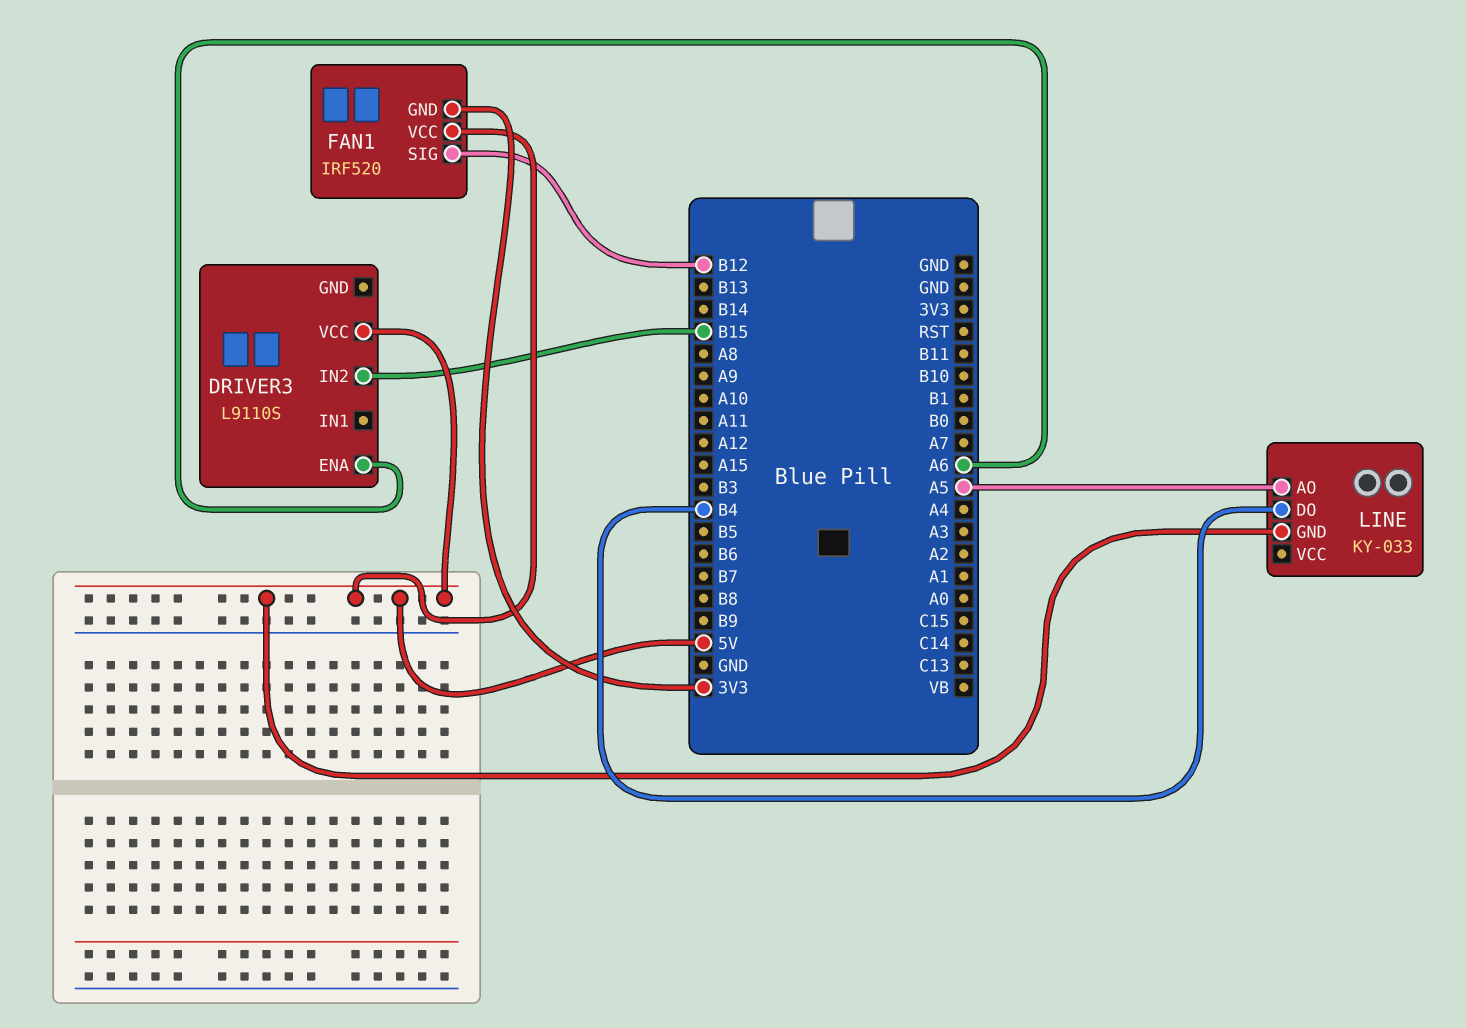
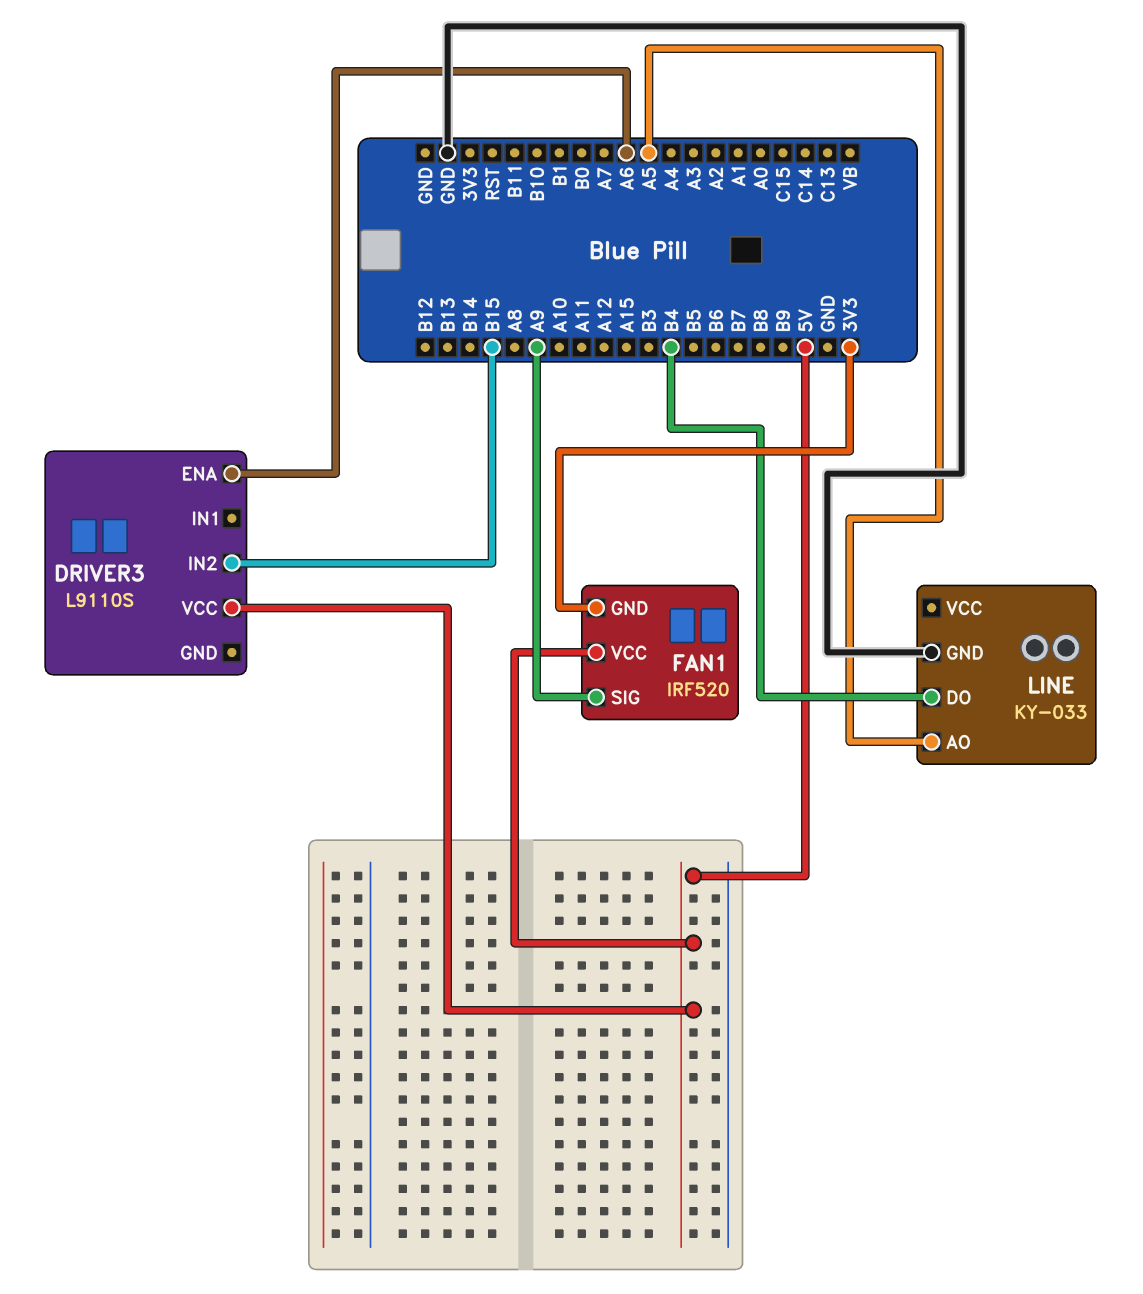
FAN1 pin SIG: B12 -> A9
LINE pin GND: 5V -> GND

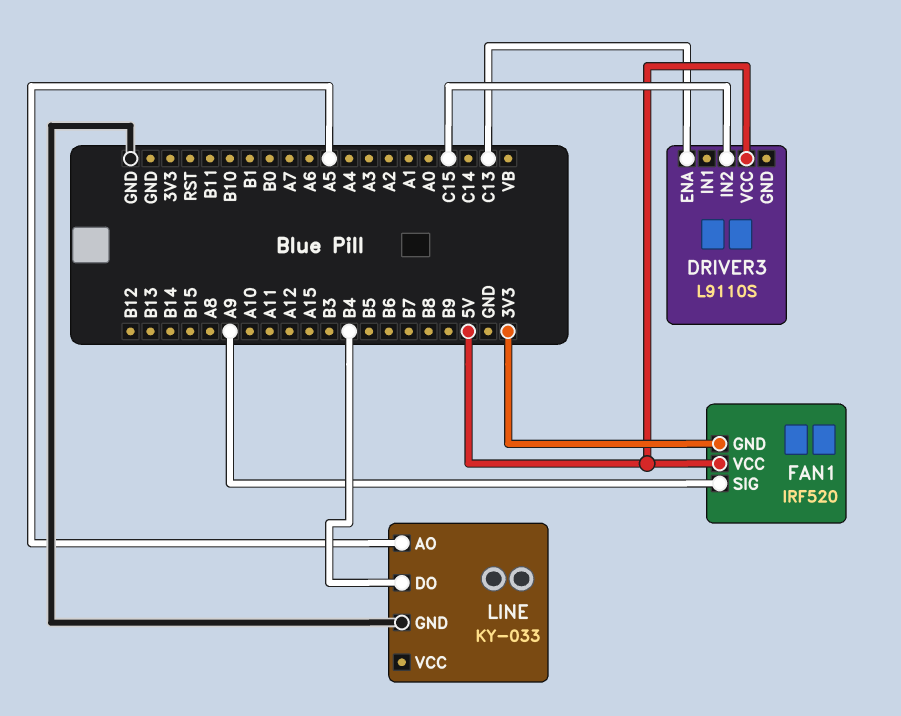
DRIVER3 pin ENA: A6 -> C13
DRIVER3 pin IN2: B15 -> C15

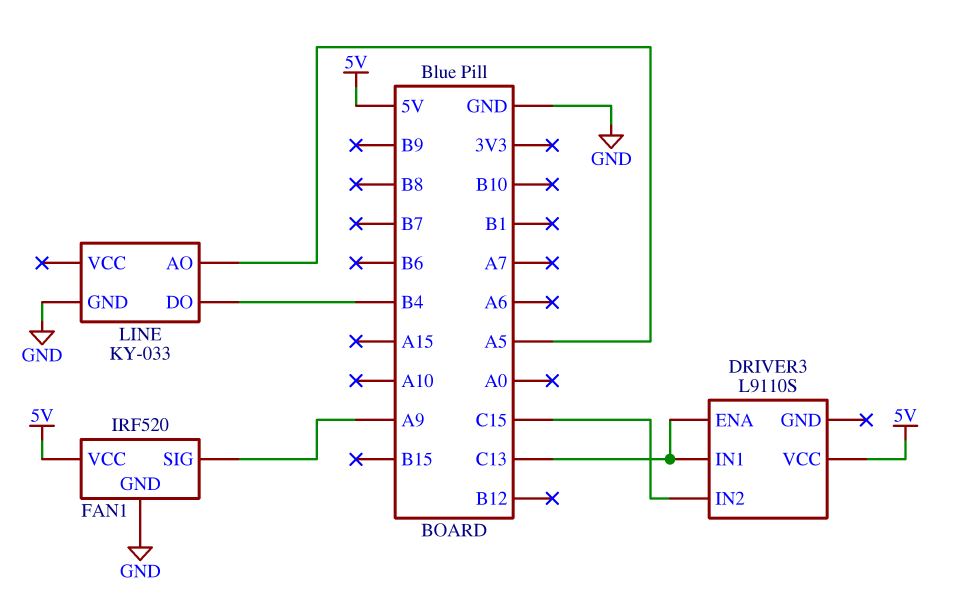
DRIVER3 pin IN1: none -> C13
FAN1 pin GND: 3V3 -> GND

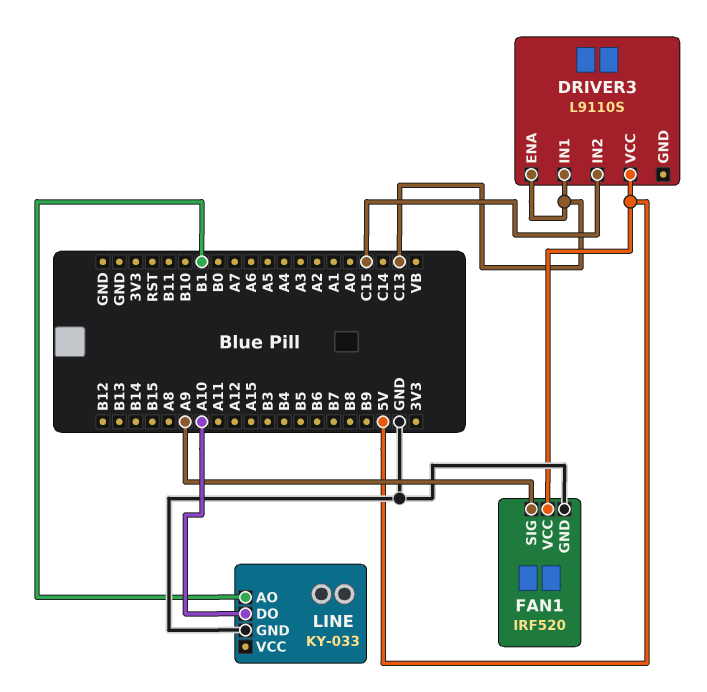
LINE pin AO: A5 -> B1
LINE pin DO: B4 -> A10

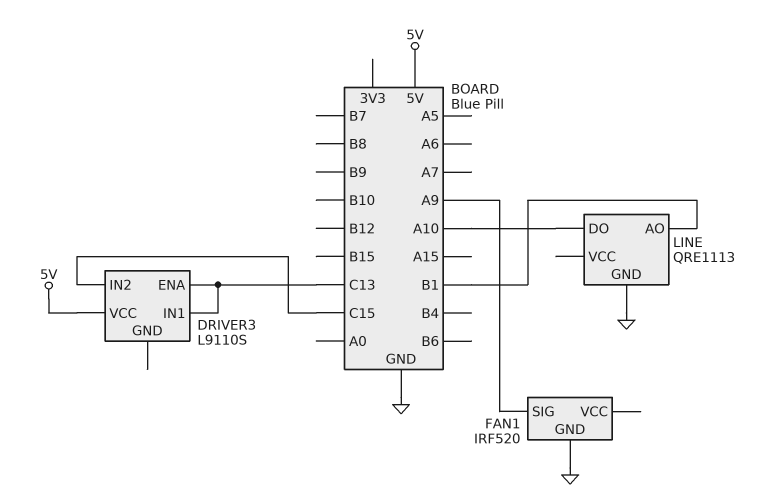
FAN1 pin VCC: 5V -> none
LINE: KY-033 -> QRE1113

